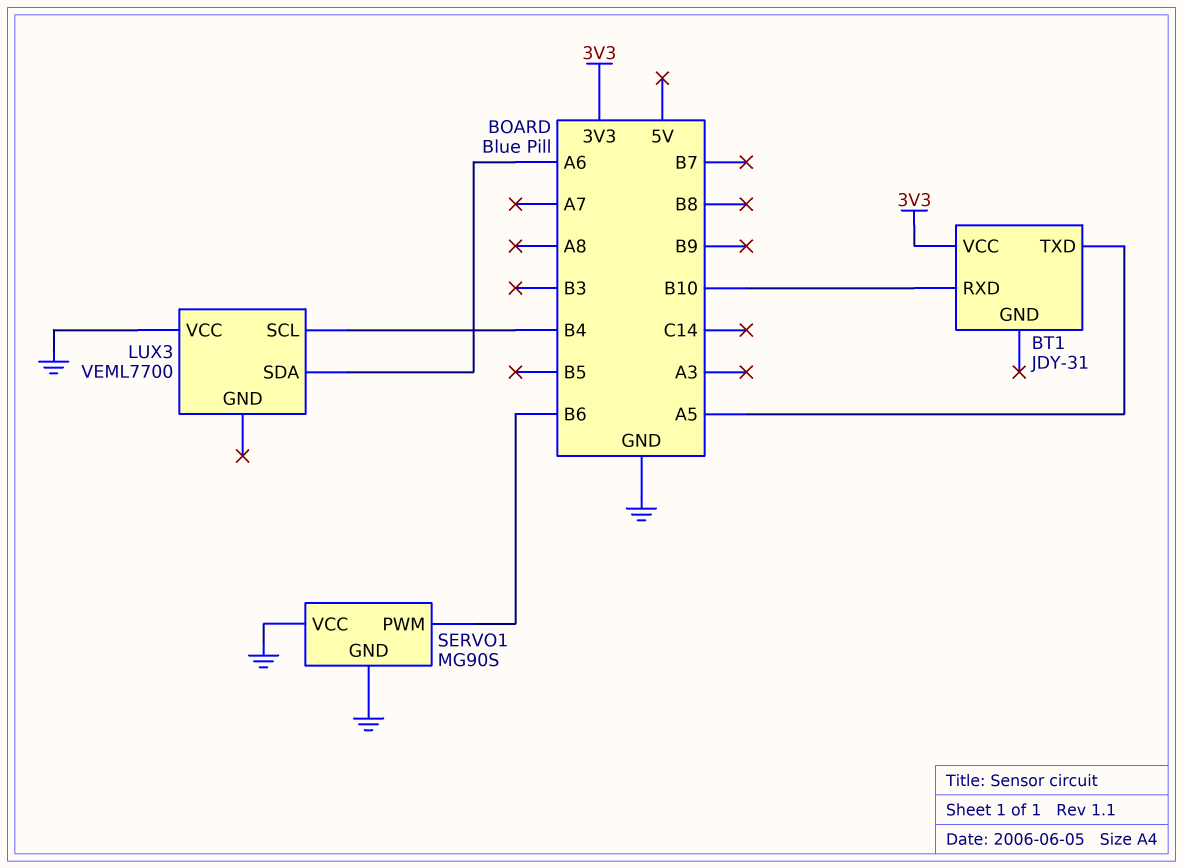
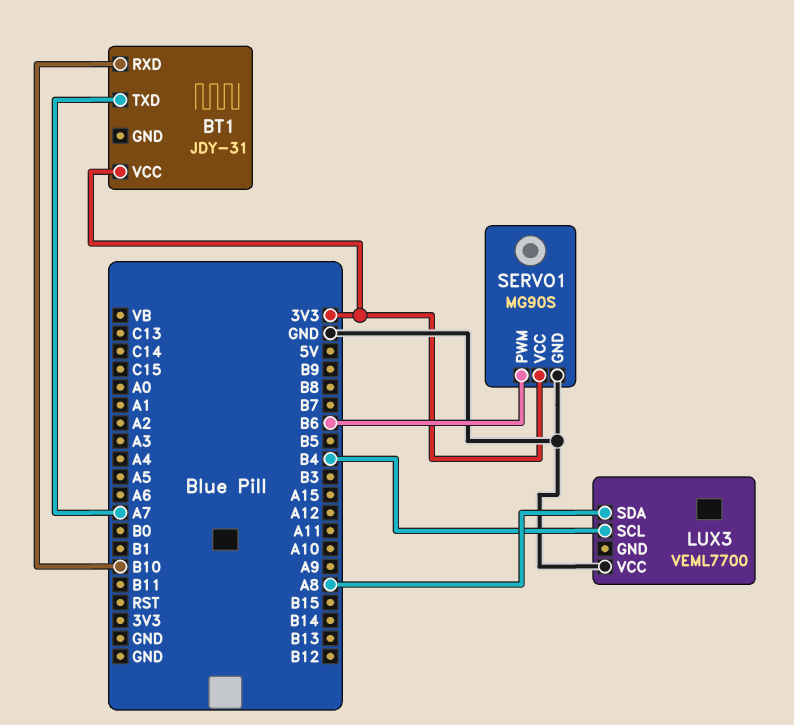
BT1 pin TXD: A5 -> A7
LUX3 pin SDA: A6 -> A8
SERVO1 pin VCC: GND -> 3V3

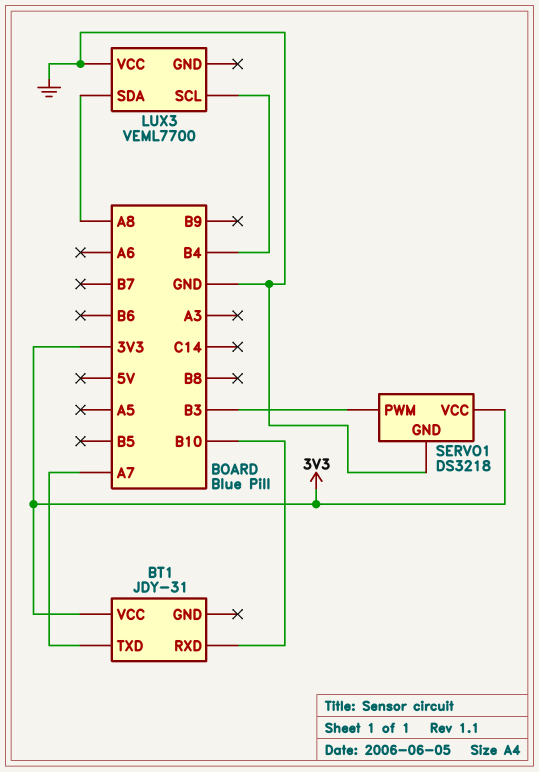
SERVO1: MG90S -> DS3218
SERVO1 pin PWM: B6 -> B3

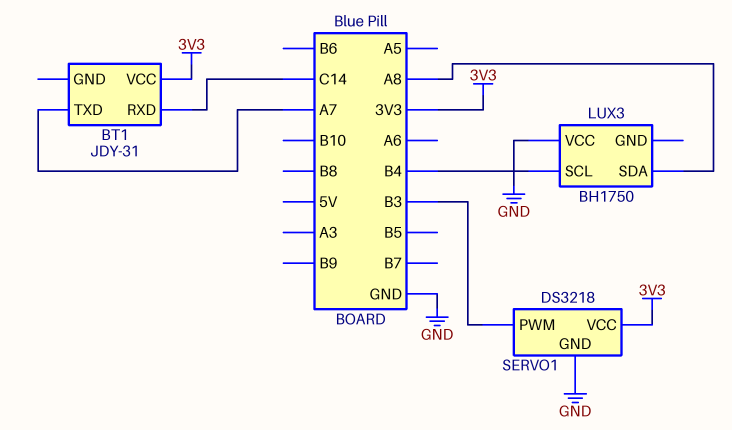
BT1 pin RXD: B10 -> C14
LUX3: VEML7700 -> BH1750

